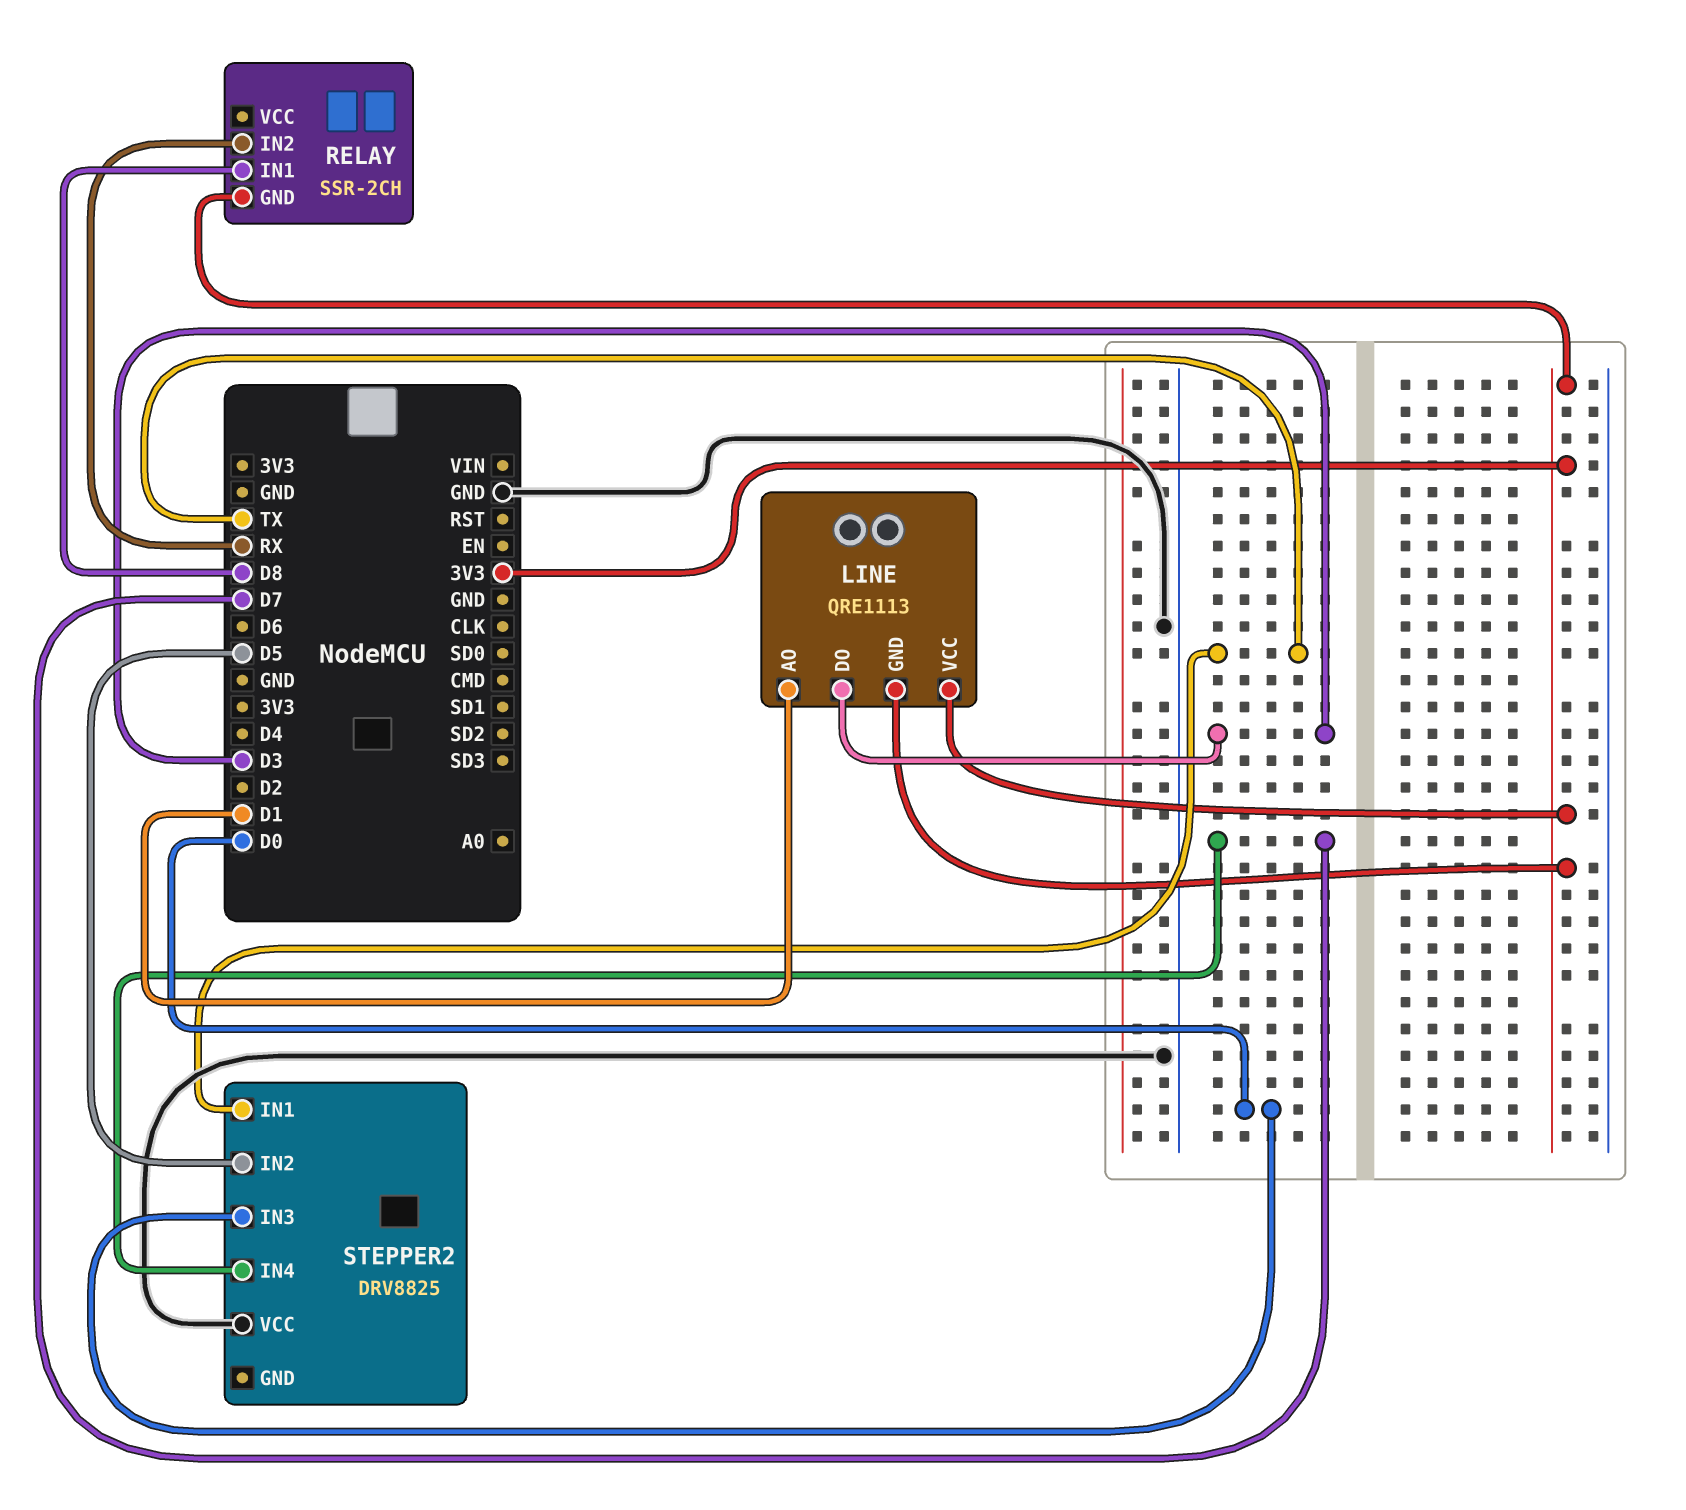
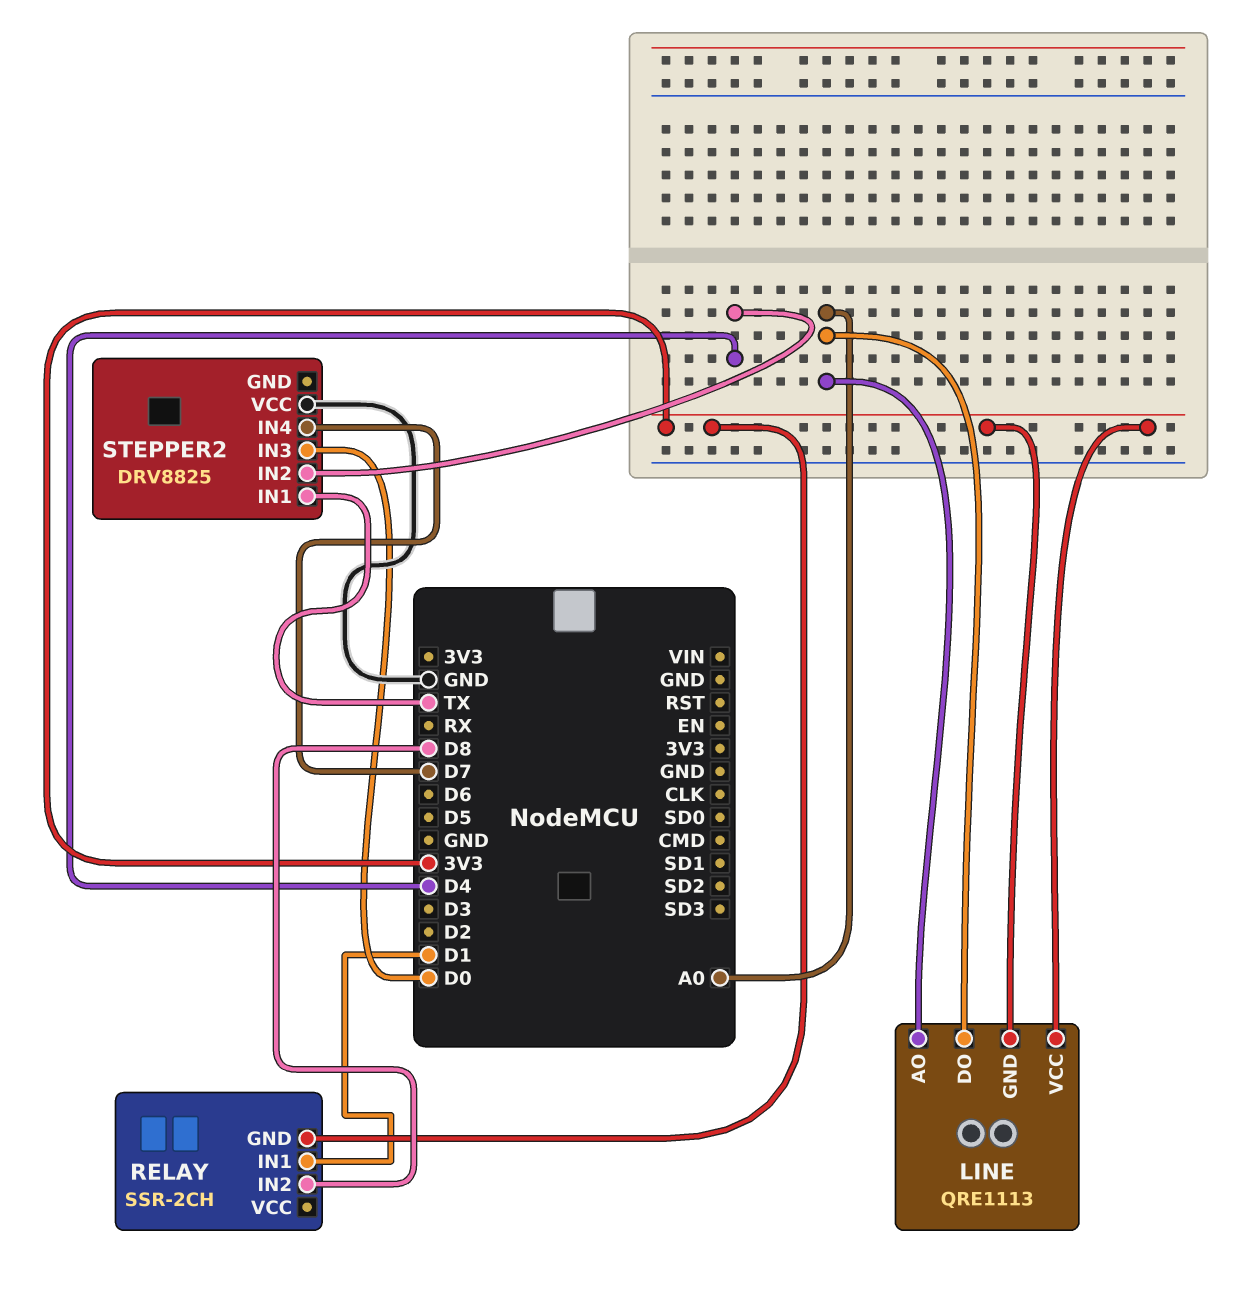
LINE pin AO: D1 -> A0
LINE pin DO: D3 -> A0
RELAY pin IN1: D8 -> D1
RELAY pin IN2: RX -> D8
STEPPER2 pin IN2: D5 -> D4

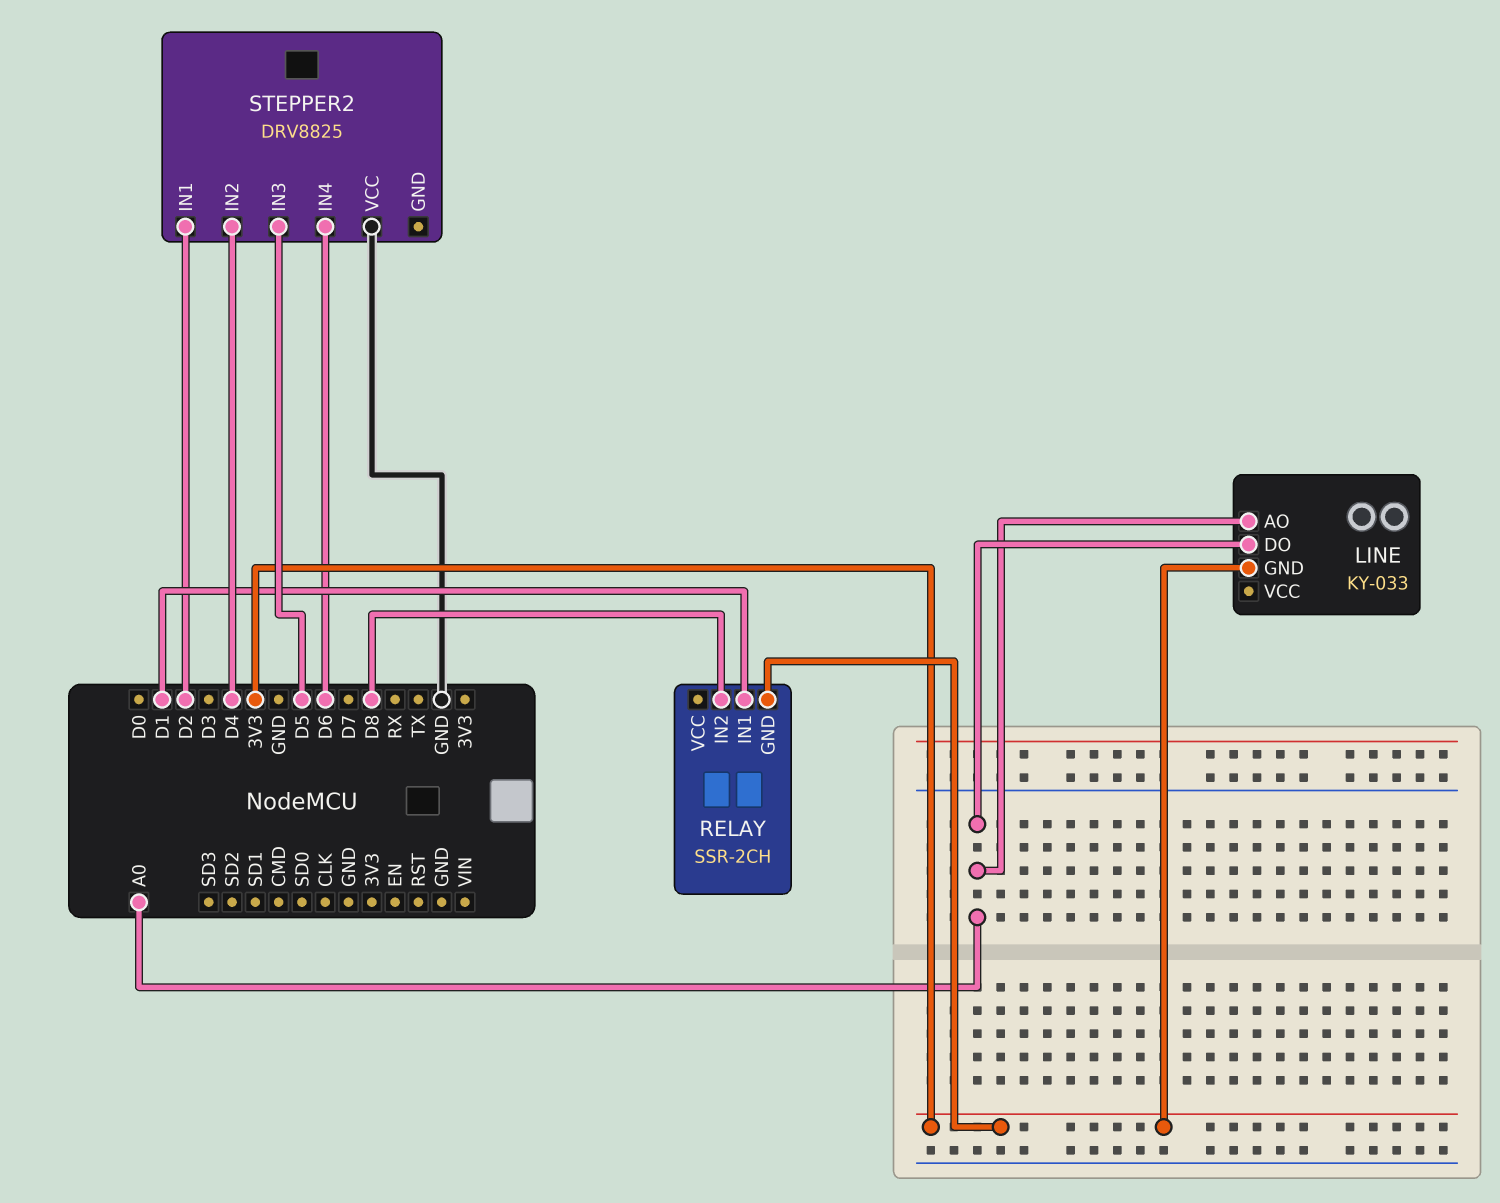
LINE: QRE1113 -> KY-033
LINE pin VCC: 3V3 -> none
STEPPER2 pin IN1: TX -> D2
STEPPER2 pin IN3: D0 -> D5
STEPPER2 pin IN4: D7 -> D6

